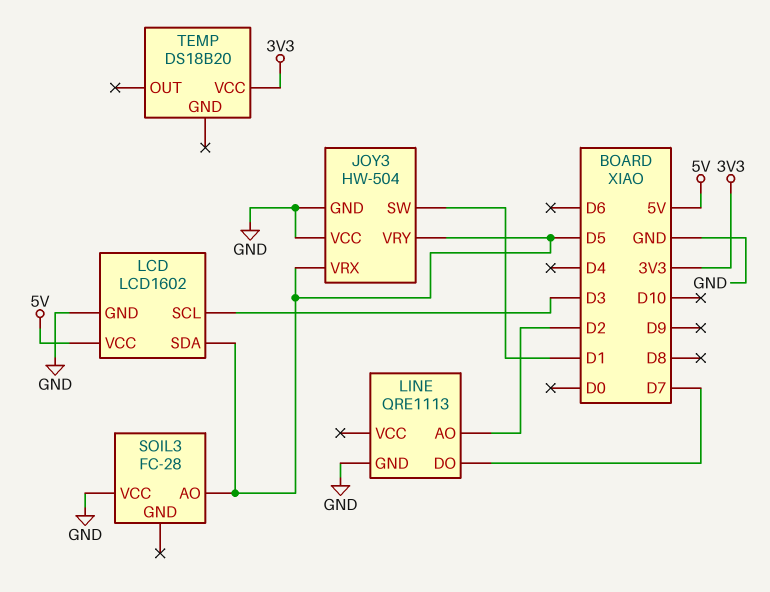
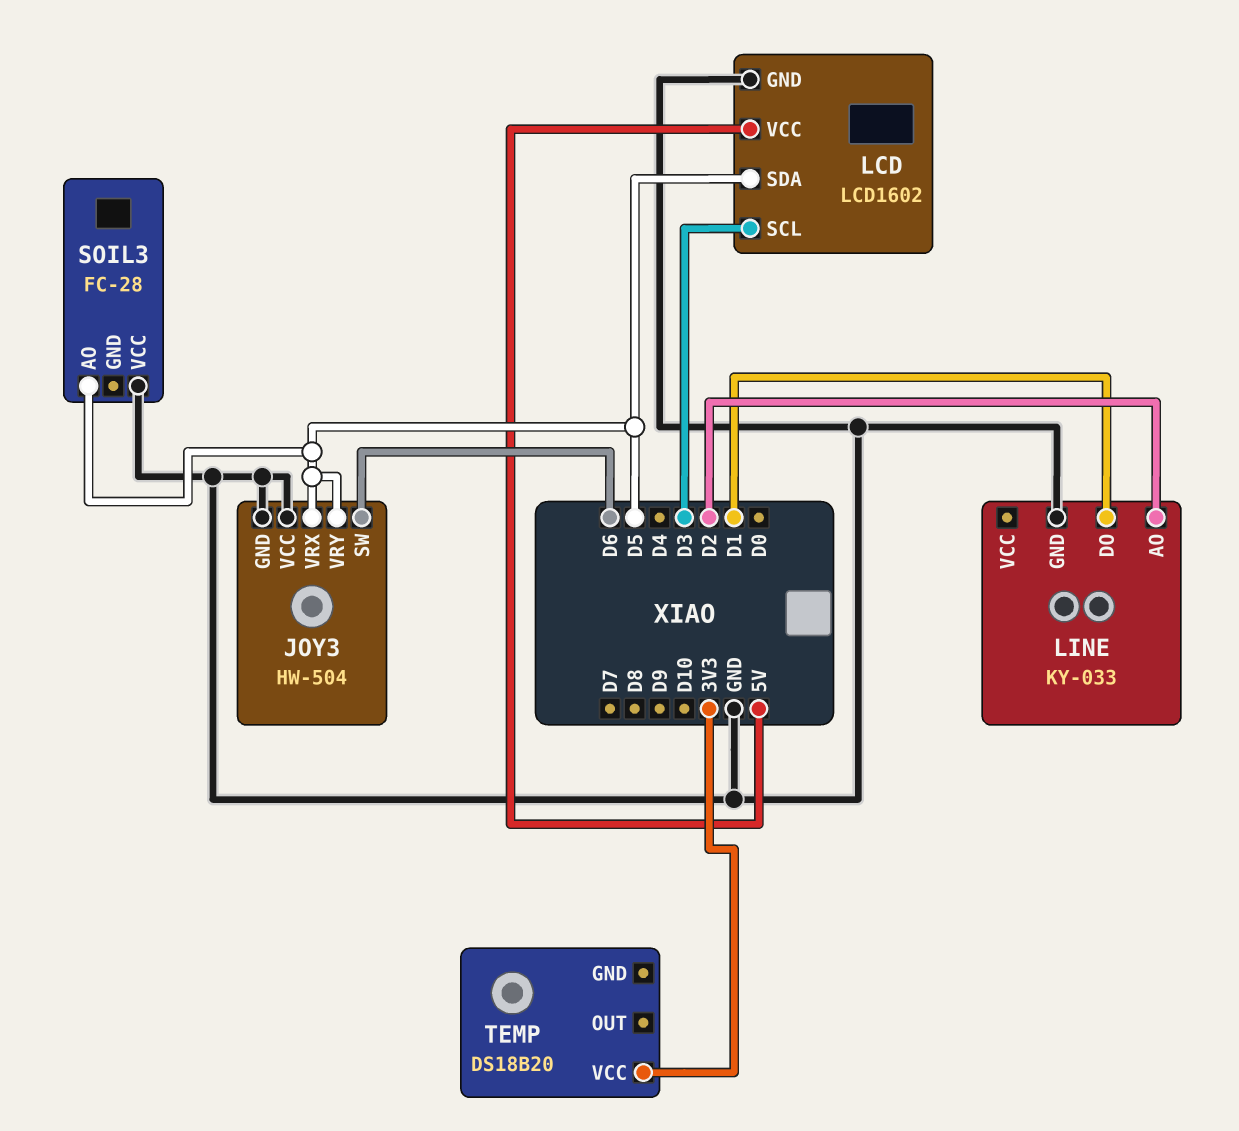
JOY3 pin SW: D1 -> D6
LINE: QRE1113 -> KY-033
LINE pin DO: D7 -> D1

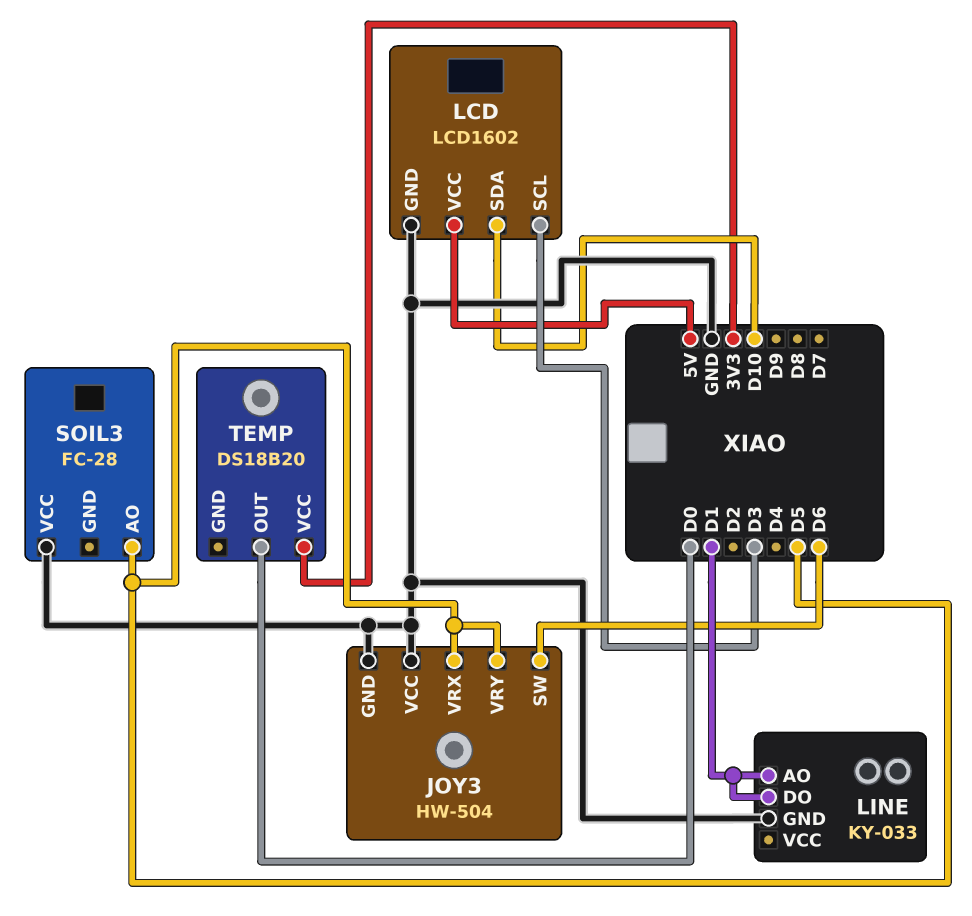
LCD pin SDA: D5 -> D10
LINE pin AO: D2 -> D1
TEMP pin OUT: none -> D0

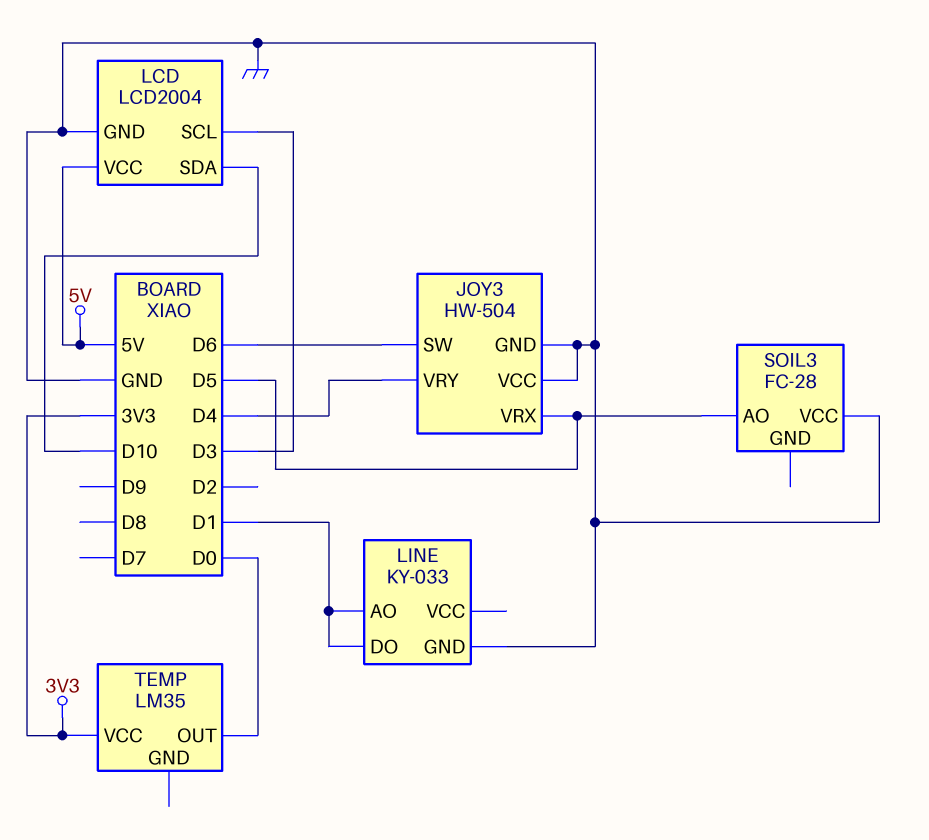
JOY3 pin VRY: D5 -> D4
LCD: LCD1602 -> LCD2004
TEMP: DS18B20 -> LM35

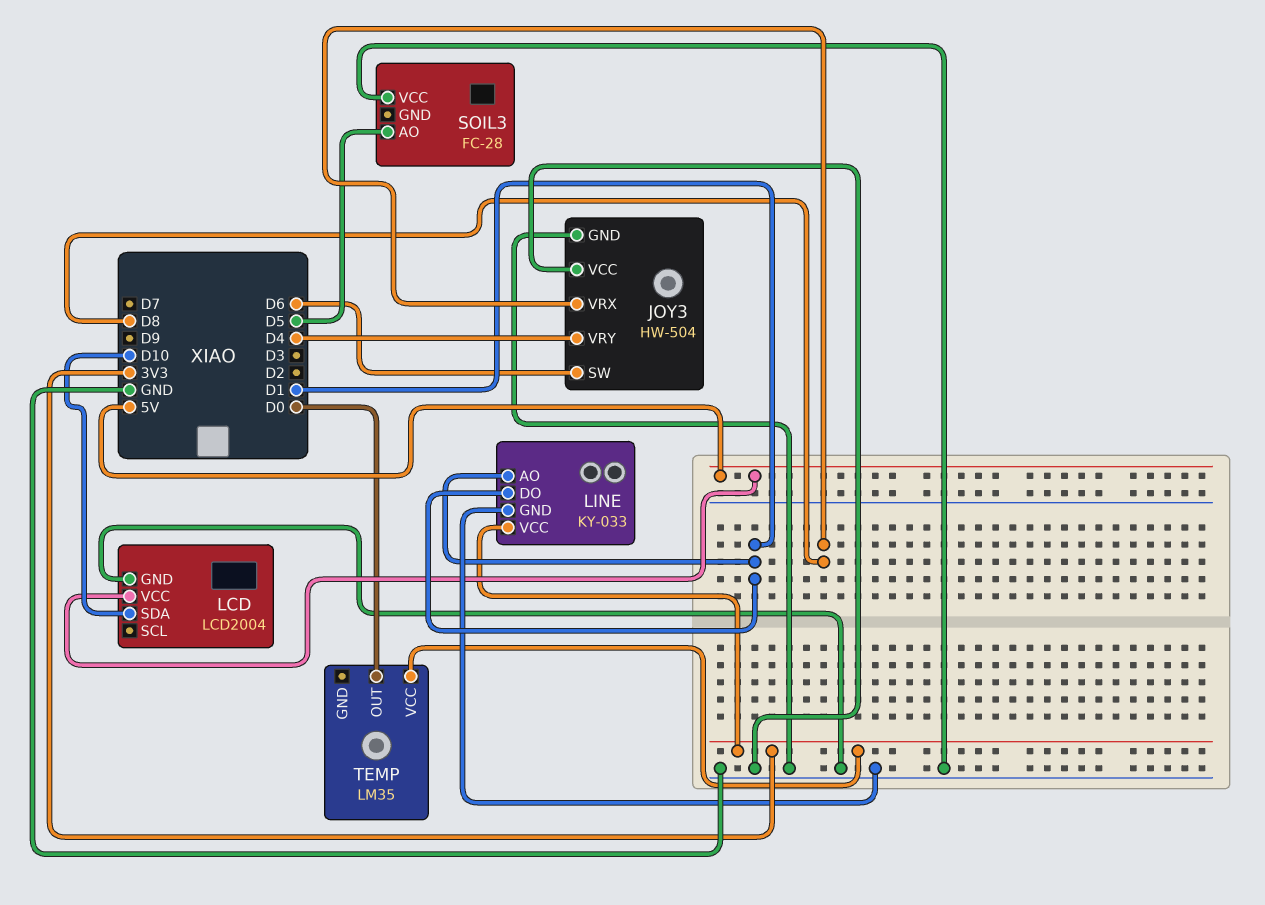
JOY3 pin VRX: D5 -> D8
LCD pin SCL: D3 -> none
LINE pin VCC: none -> 3V3

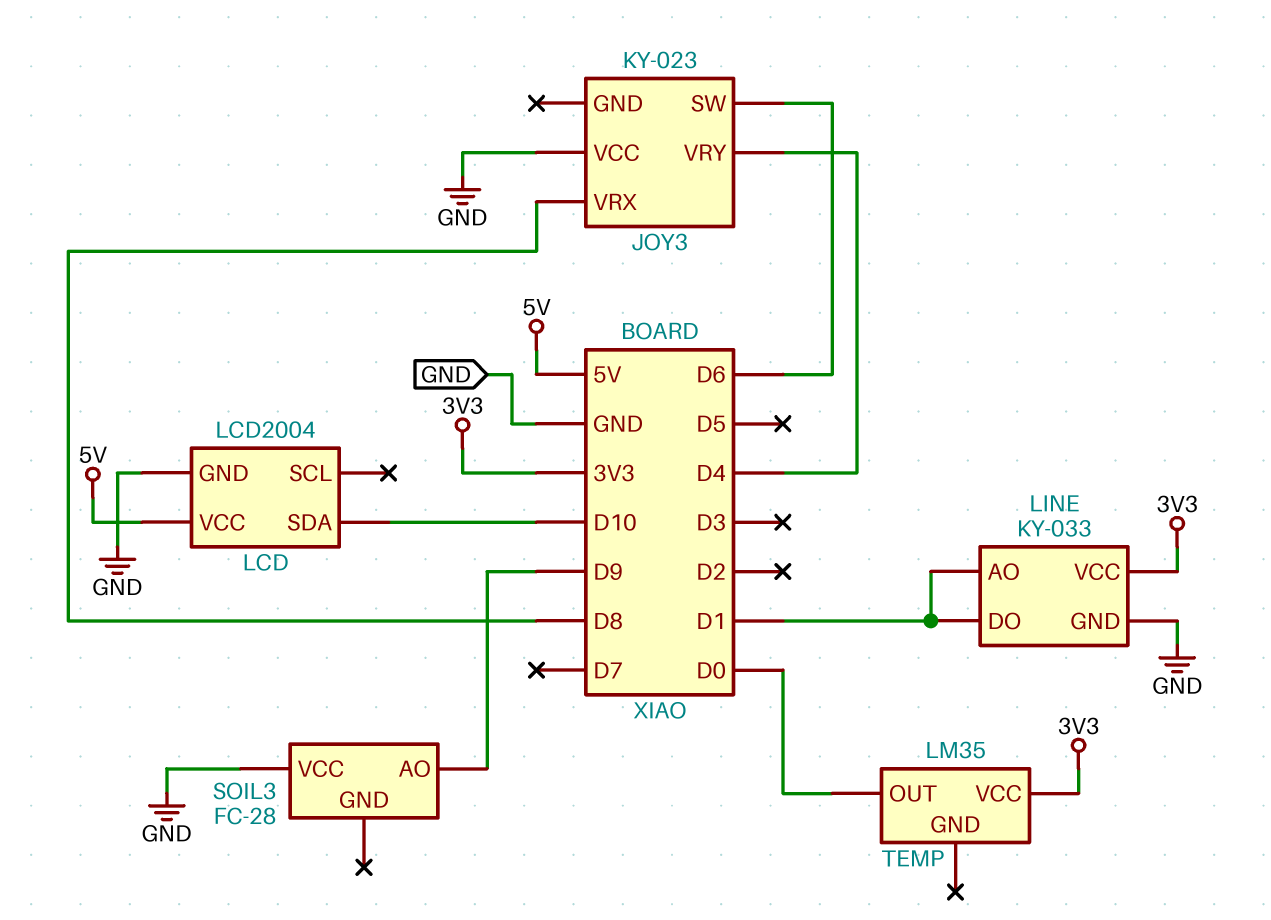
JOY3: HW-504 -> KY-023
JOY3 pin GND: GND -> none
SOIL3 pin AO: D5 -> D9

